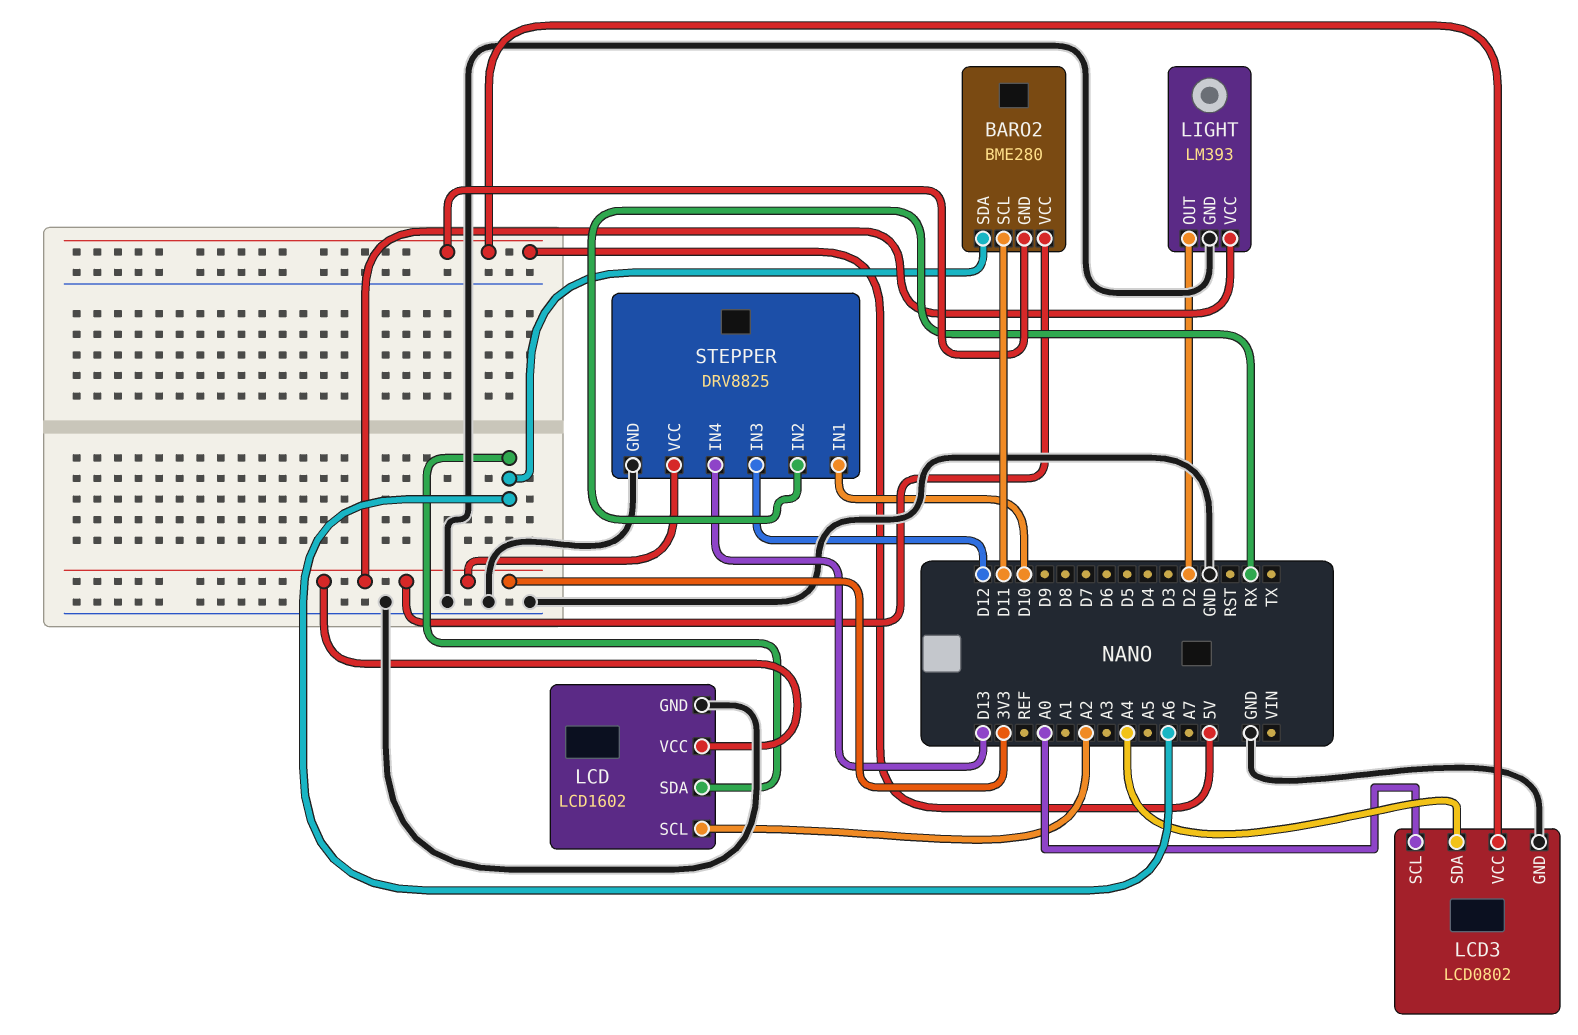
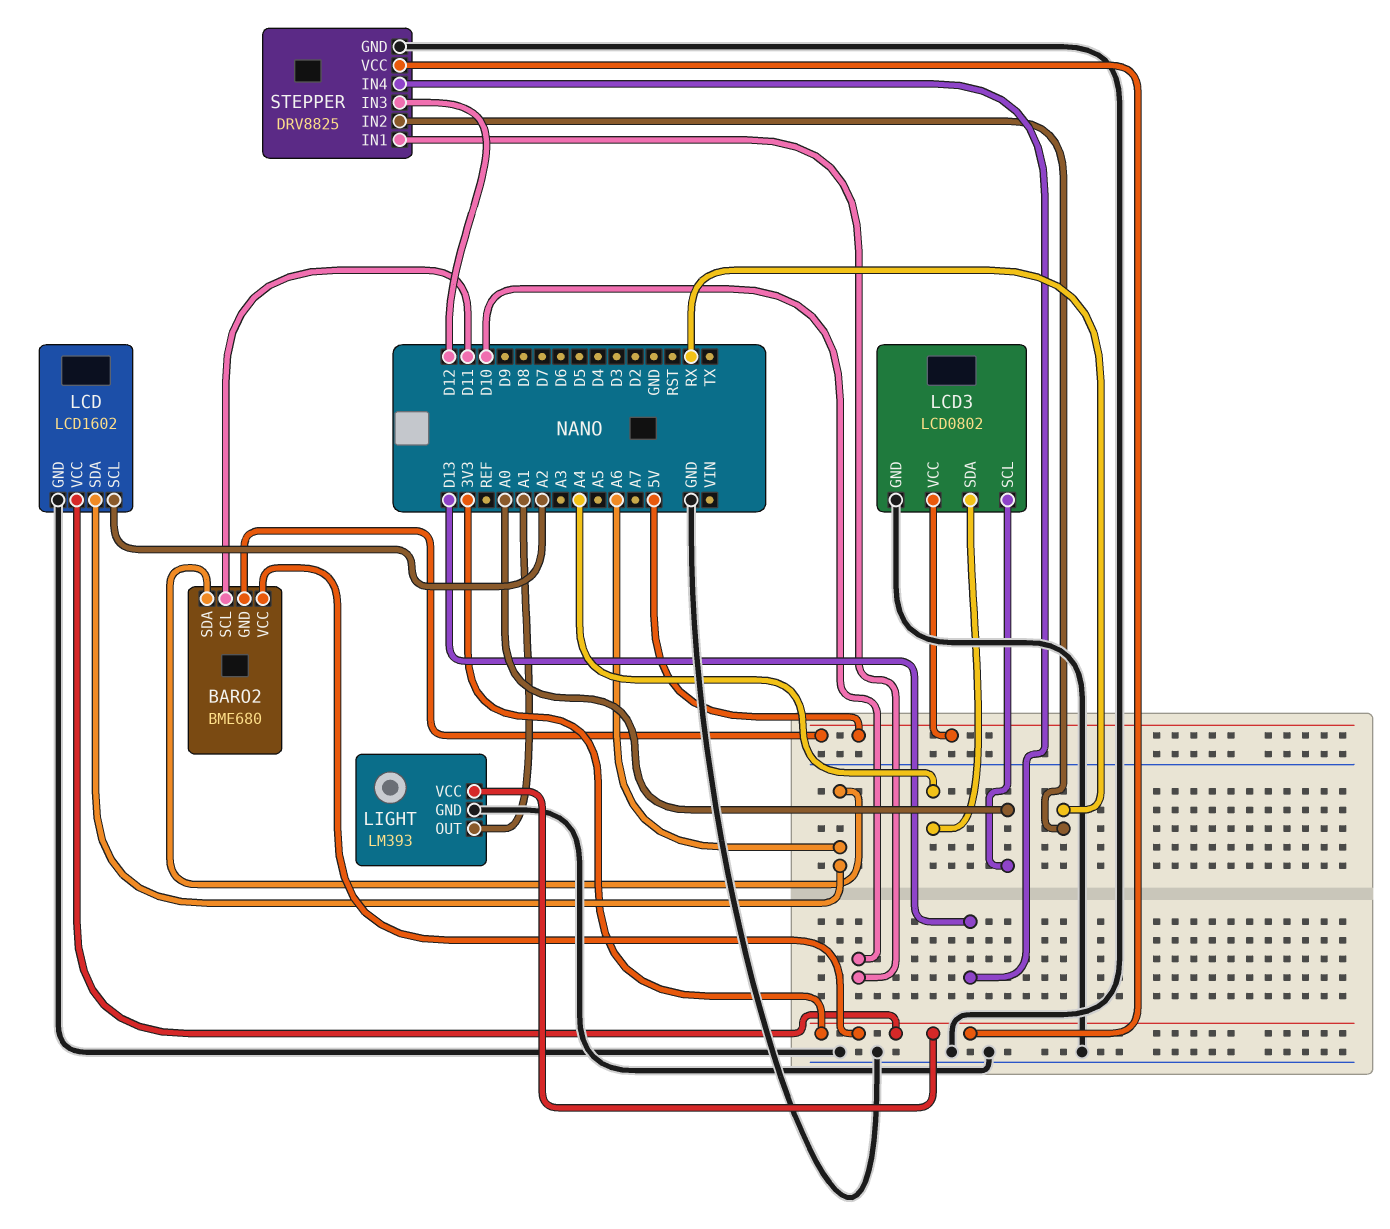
BARO2: BME280 -> BME680
LIGHT pin OUT: D2 -> A1

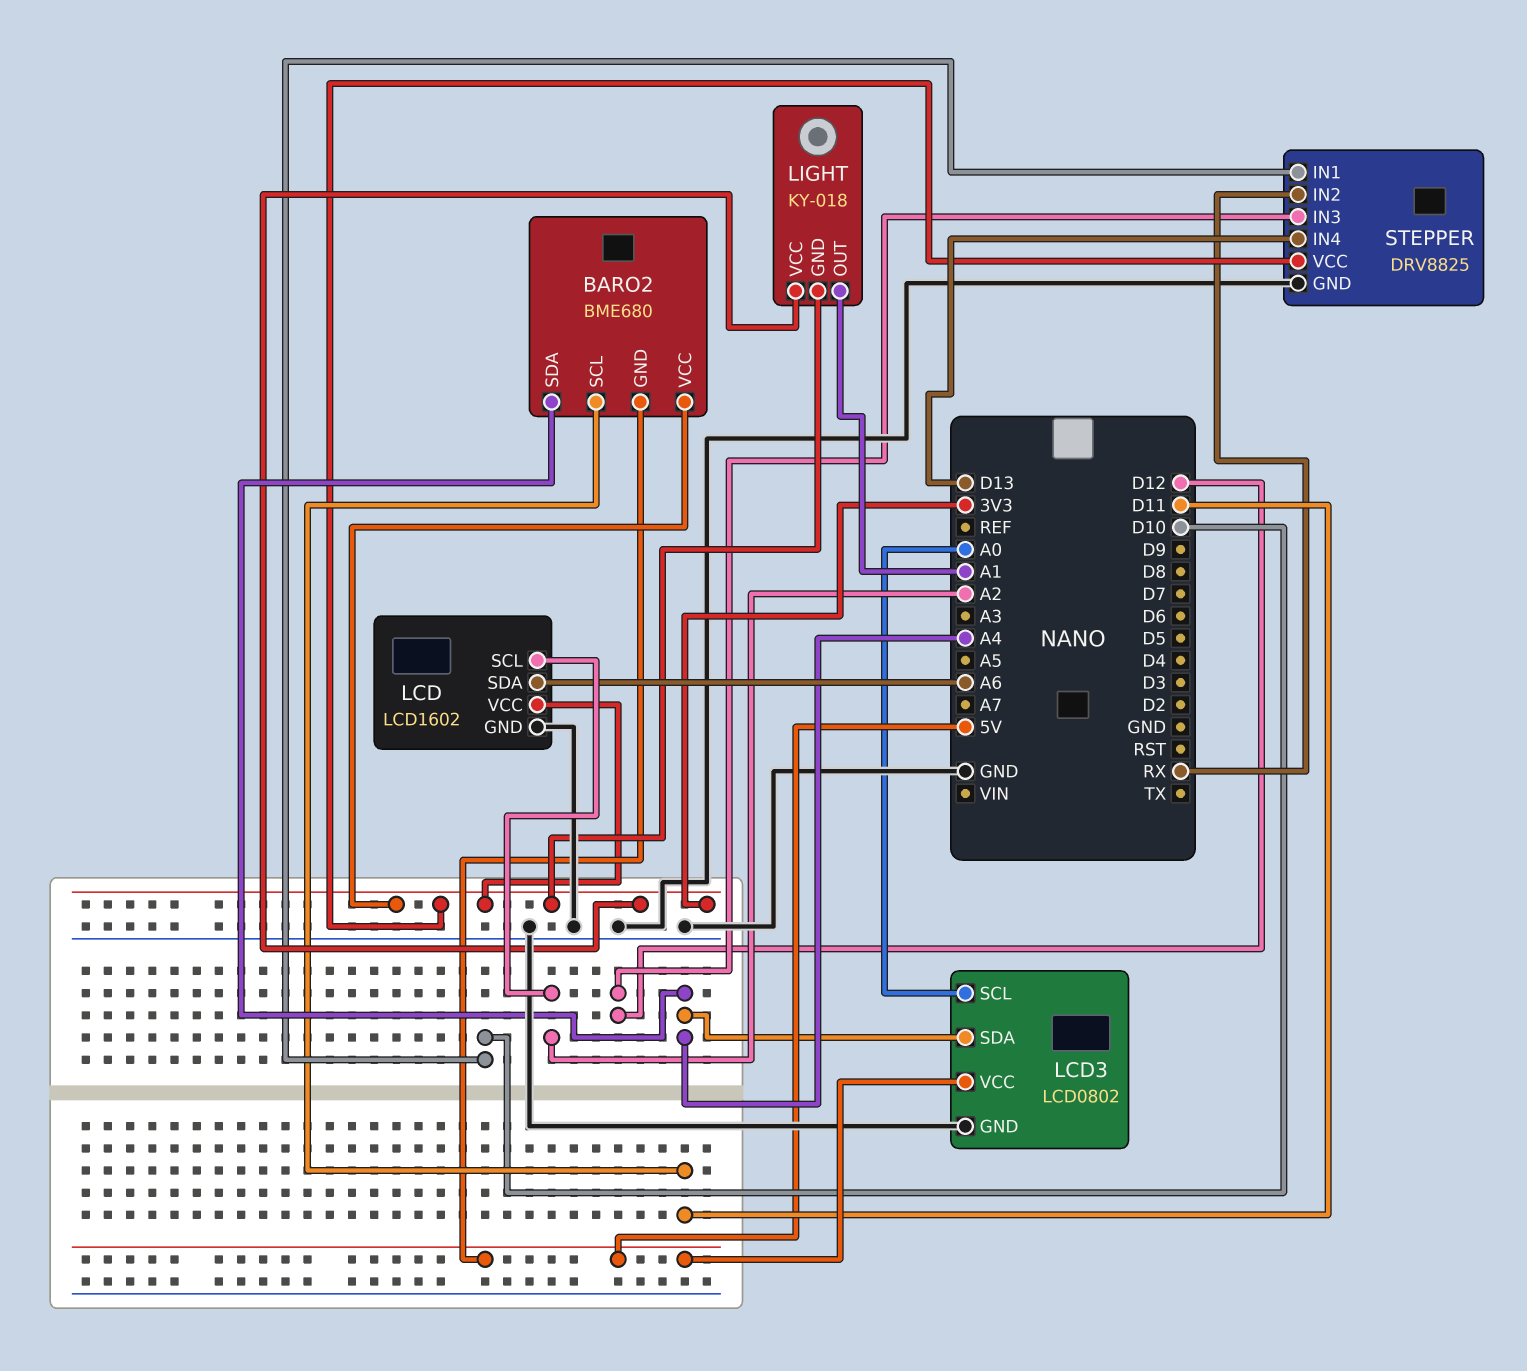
BARO2 pin SDA: A6 -> A4
LIGHT: LM393 -> KY-018
LIGHT pin GND: GND -> 3V3

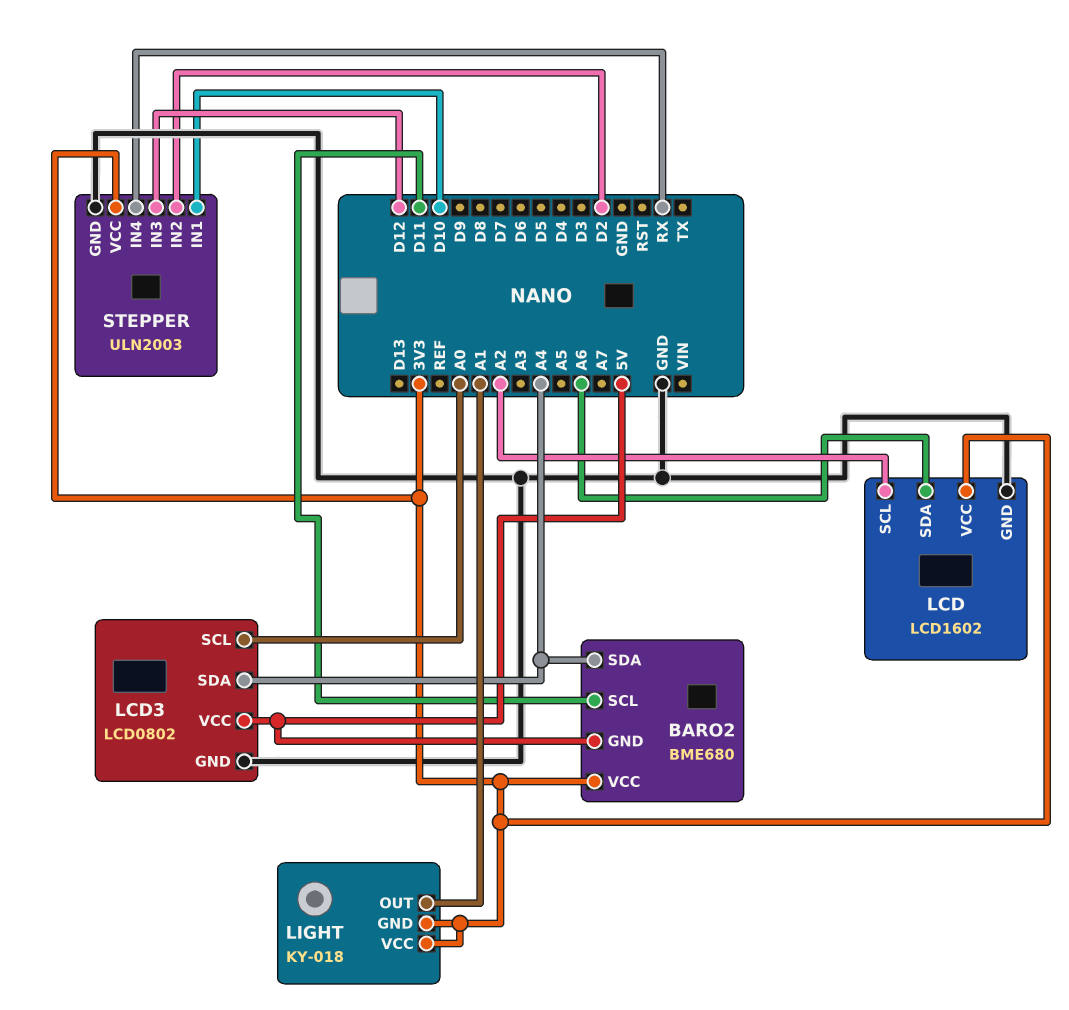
STEPPER: DRV8825 -> ULN2003
STEPPER pin IN2: RX -> D2
STEPPER pin IN4: D13 -> RX

